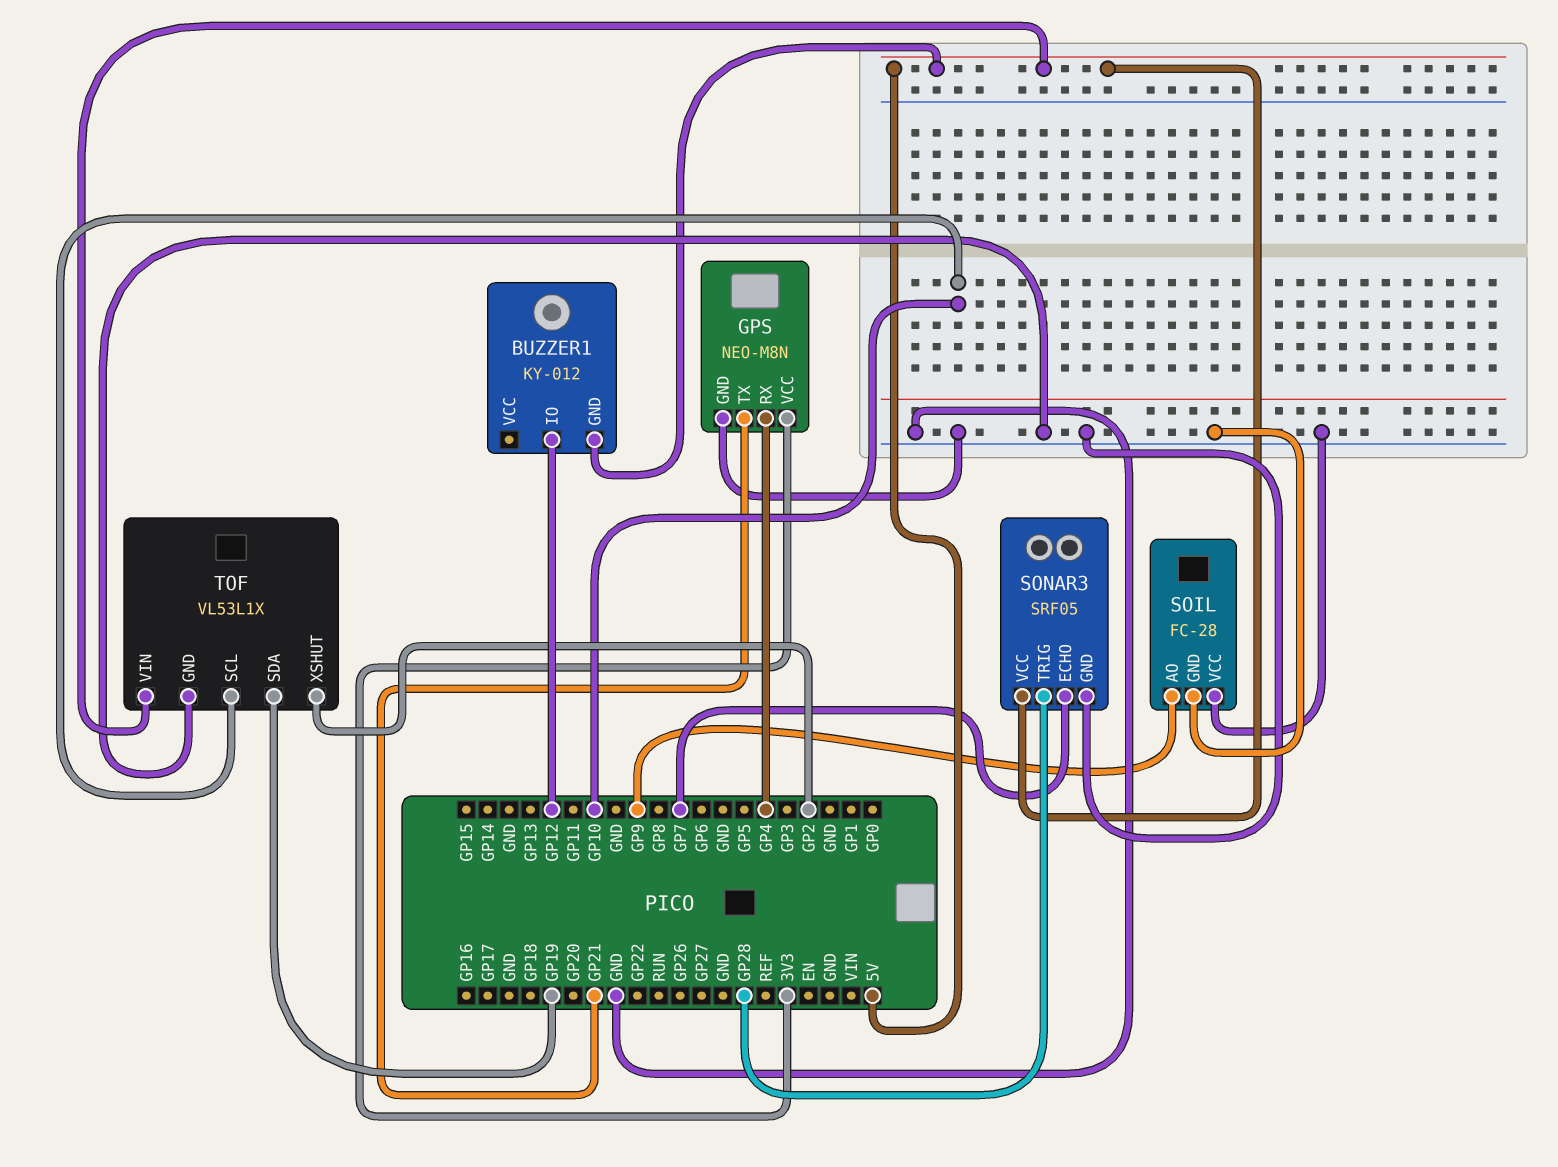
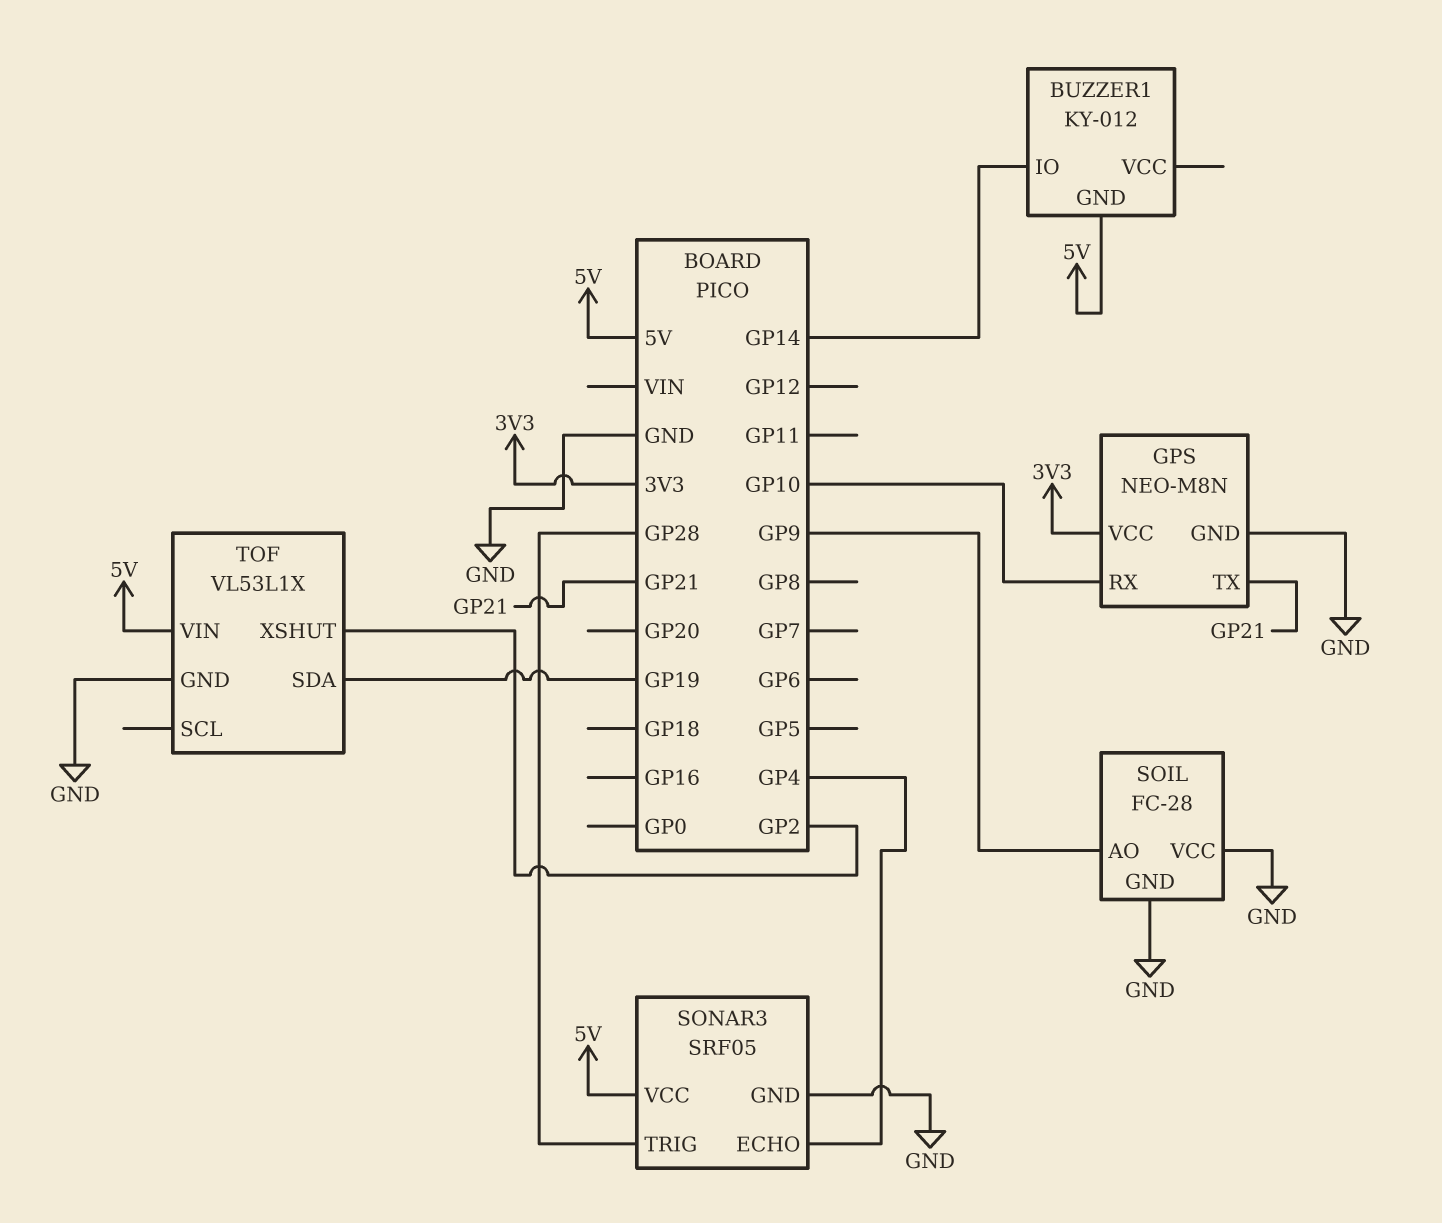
BUZZER1 pin IO: GP12 -> GP14
GPS pin RX: GP4 -> GP10
SONAR3 pin ECHO: GP7 -> GP4
TOF pin SCL: GP10 -> none

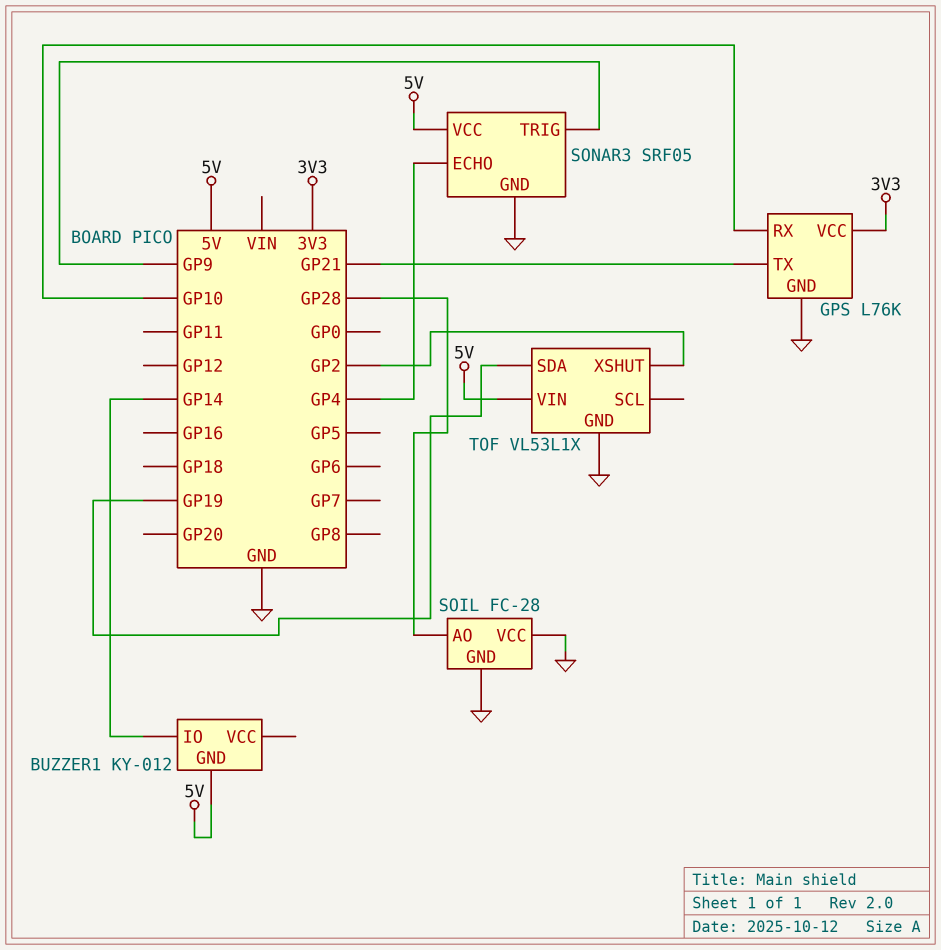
GPS: NEO-M8N -> L76K
SOIL pin AO: GP9 -> GP28
SONAR3 pin TRIG: GP28 -> GP9

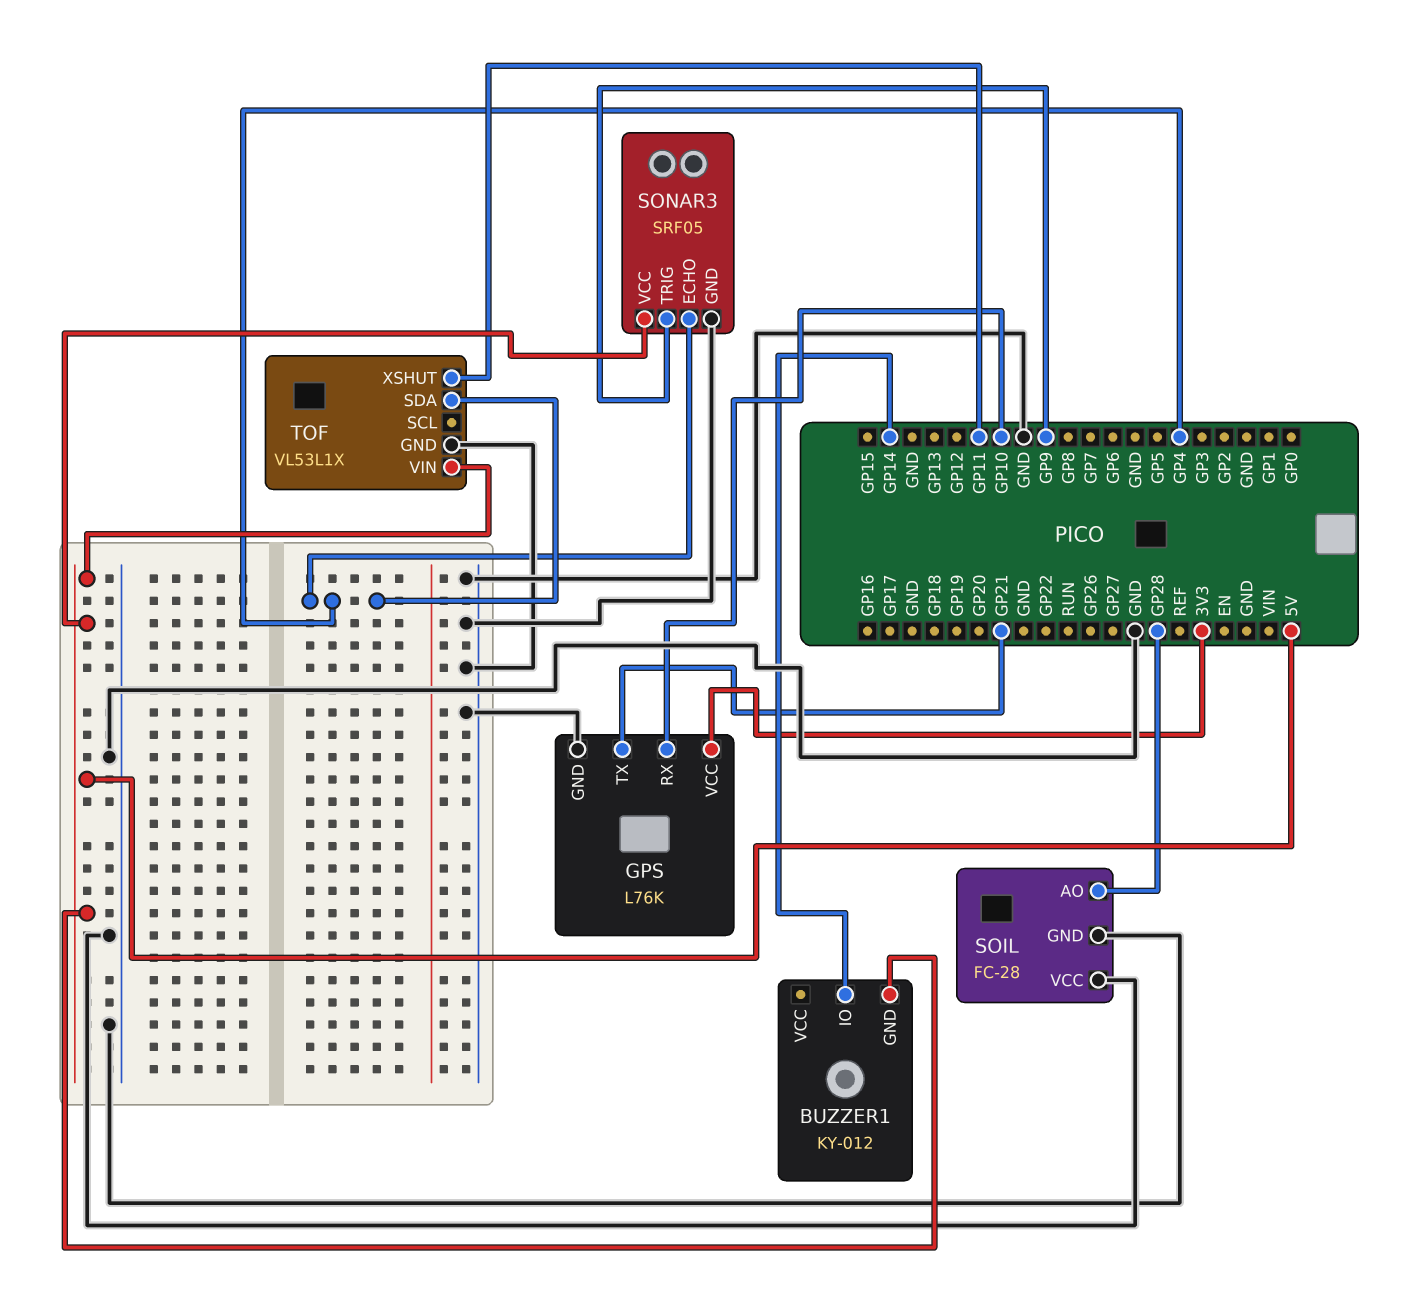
TOF pin SDA: GP19 -> GP4
TOF pin XSHUT: GP2 -> GP11

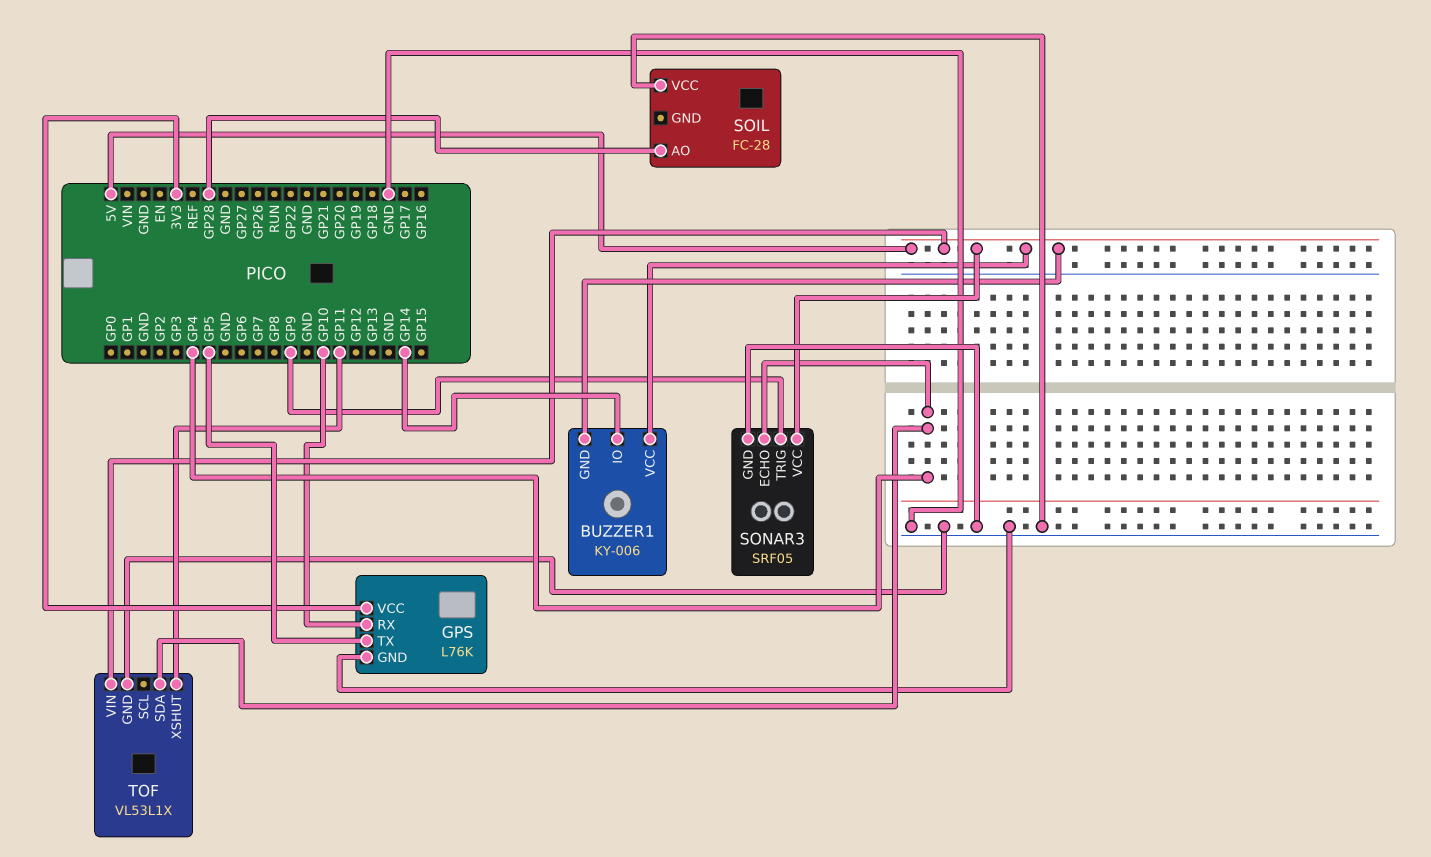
BUZZER1: KY-012 -> KY-006
BUZZER1 pin VCC: none -> 5V
GPS pin TX: GP21 -> GP5
SOIL pin GND: GND -> none

